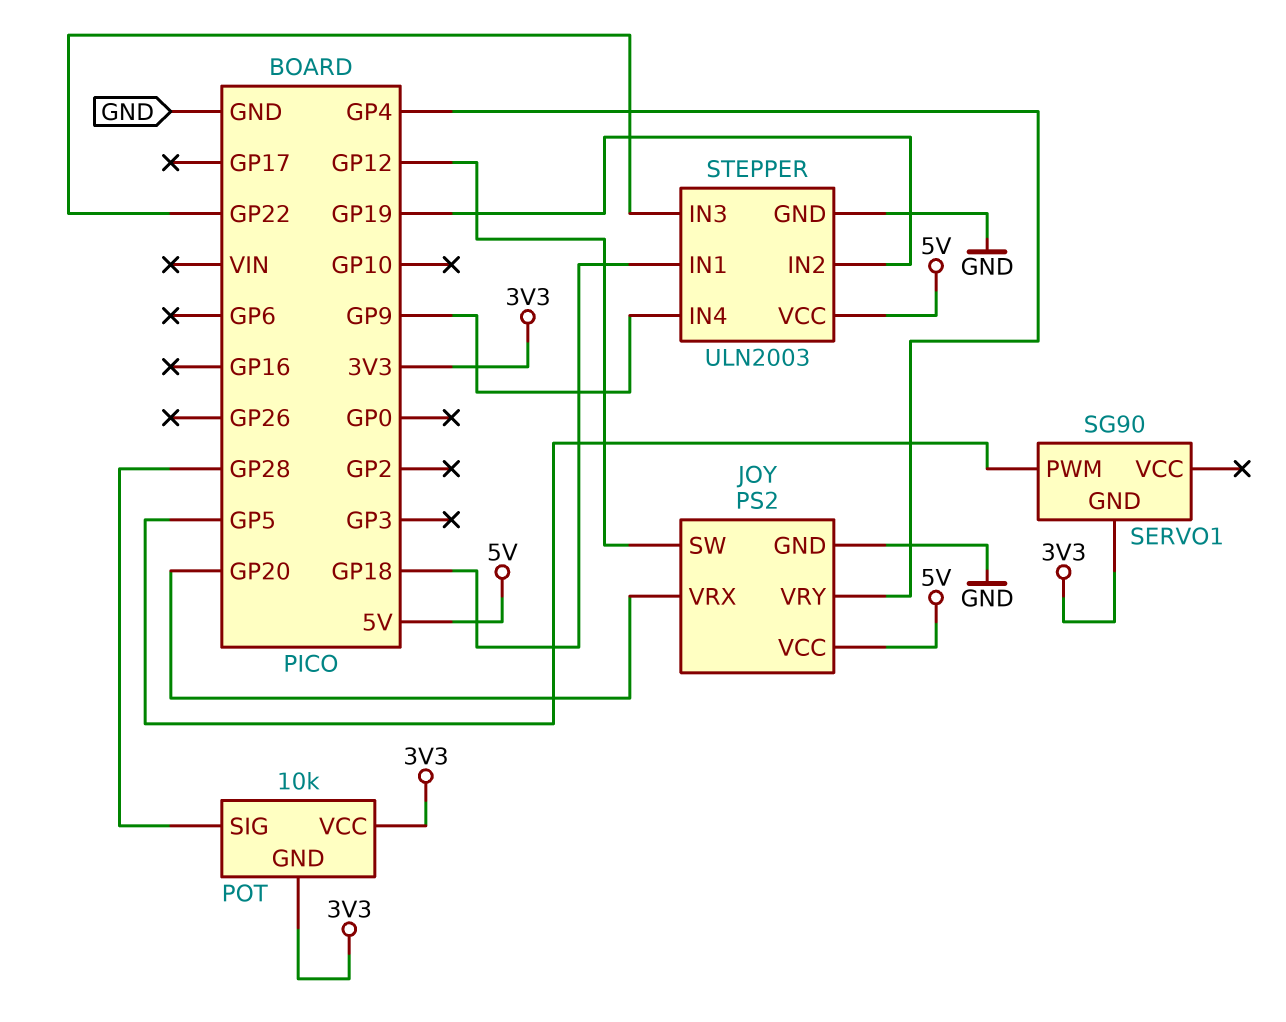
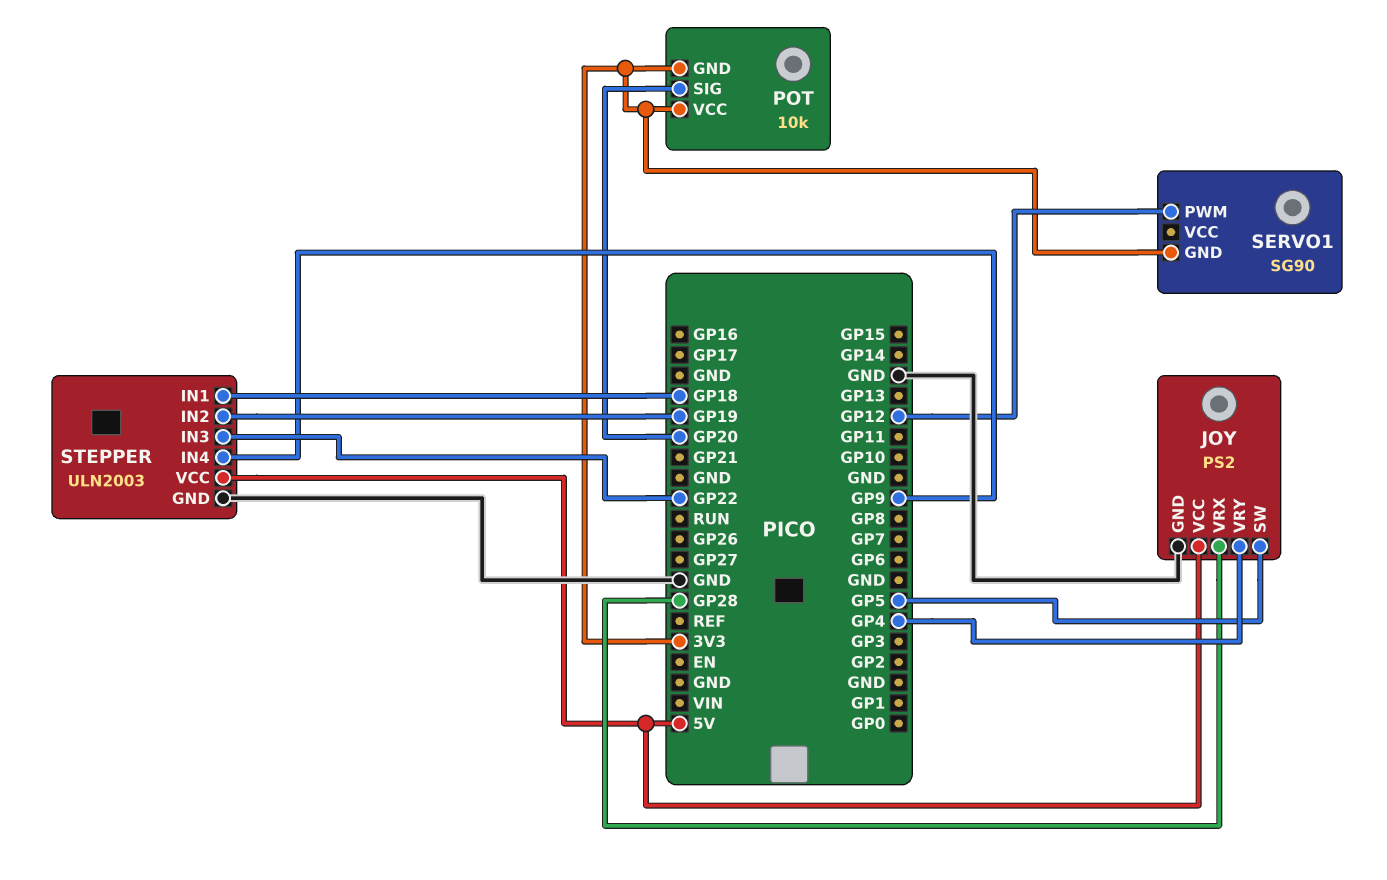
JOY pin SW: GP12 -> GP5
JOY pin VRX: GP20 -> GP28
POT pin SIG: GP28 -> GP20
SERVO1 pin PWM: GP5 -> GP12

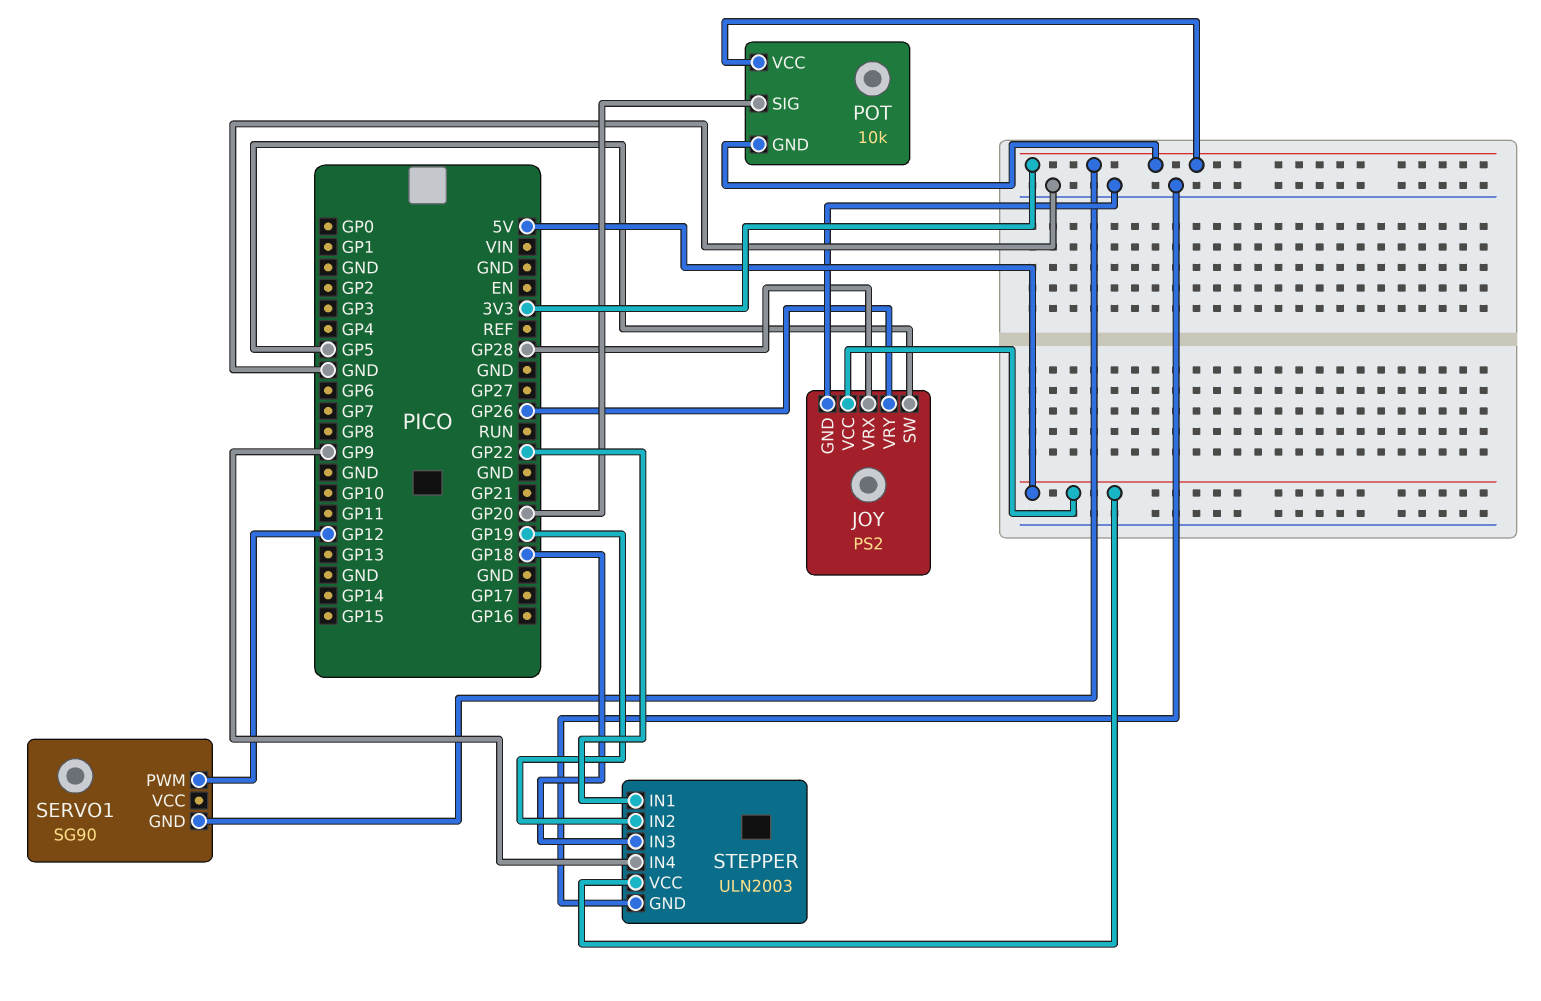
JOY pin VRY: GP4 -> GP26
STEPPER pin IN1: GP18 -> GP22
STEPPER pin IN3: GP22 -> GP18

